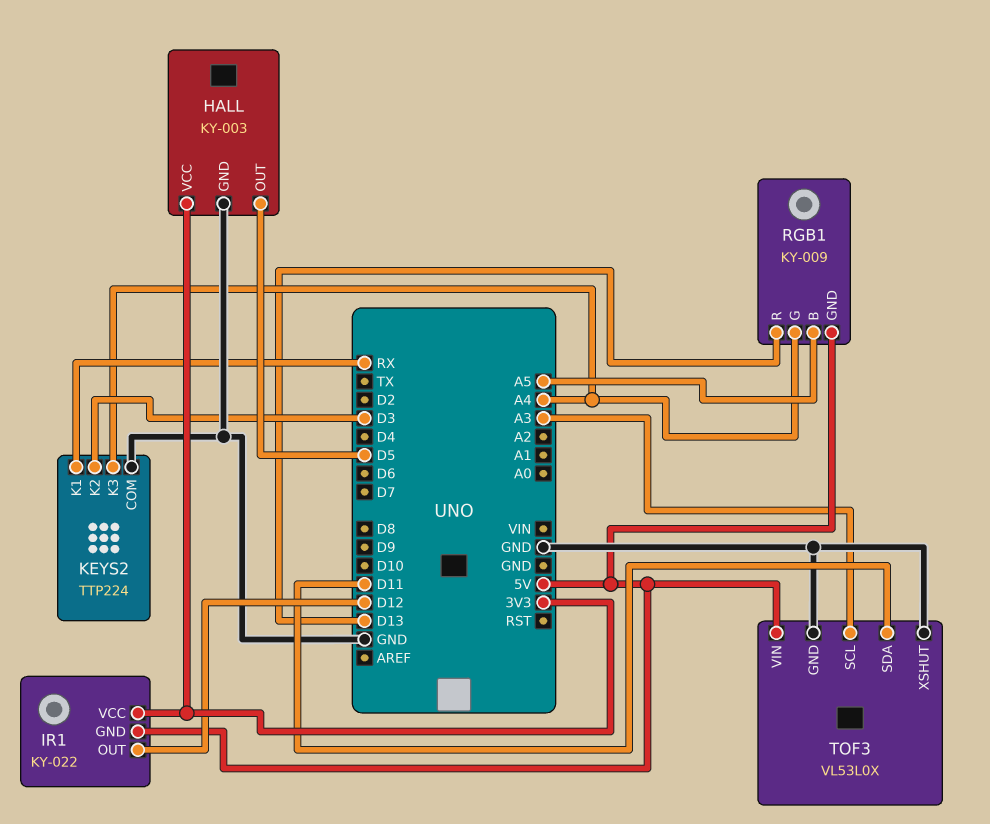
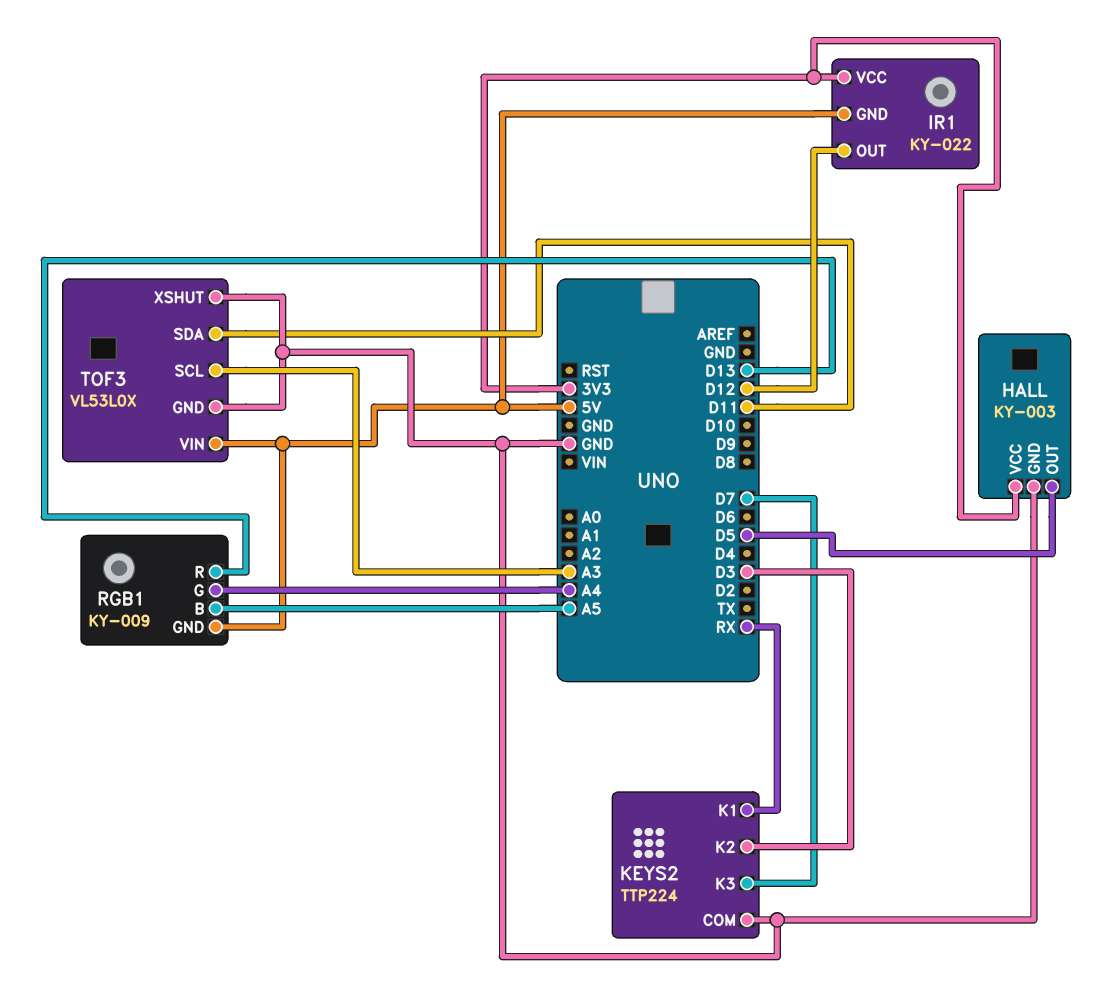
KEYS2 pin K3: A4 -> D7

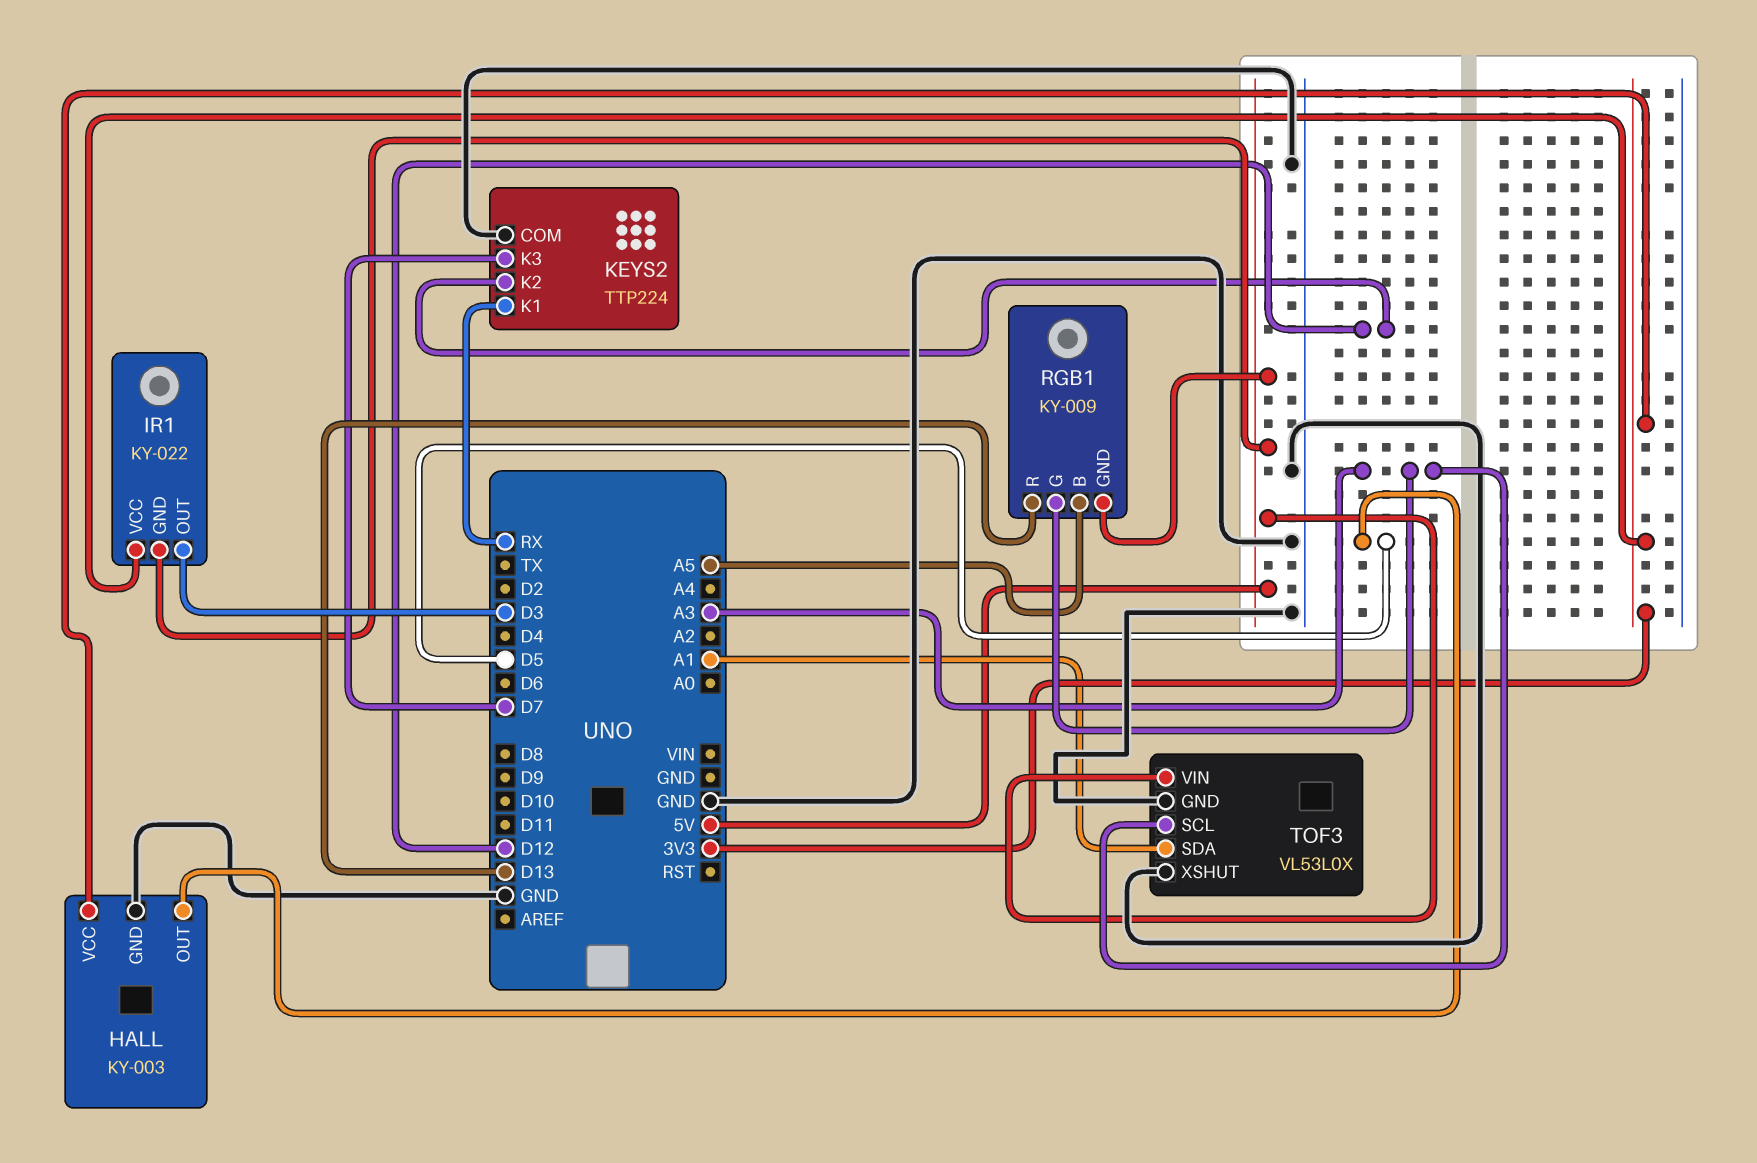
IR1 pin OUT: D12 -> D3
KEYS2 pin K2: D3 -> D12
RGB1 pin G: A4 -> A3
TOF3 pin SDA: D11 -> A1

